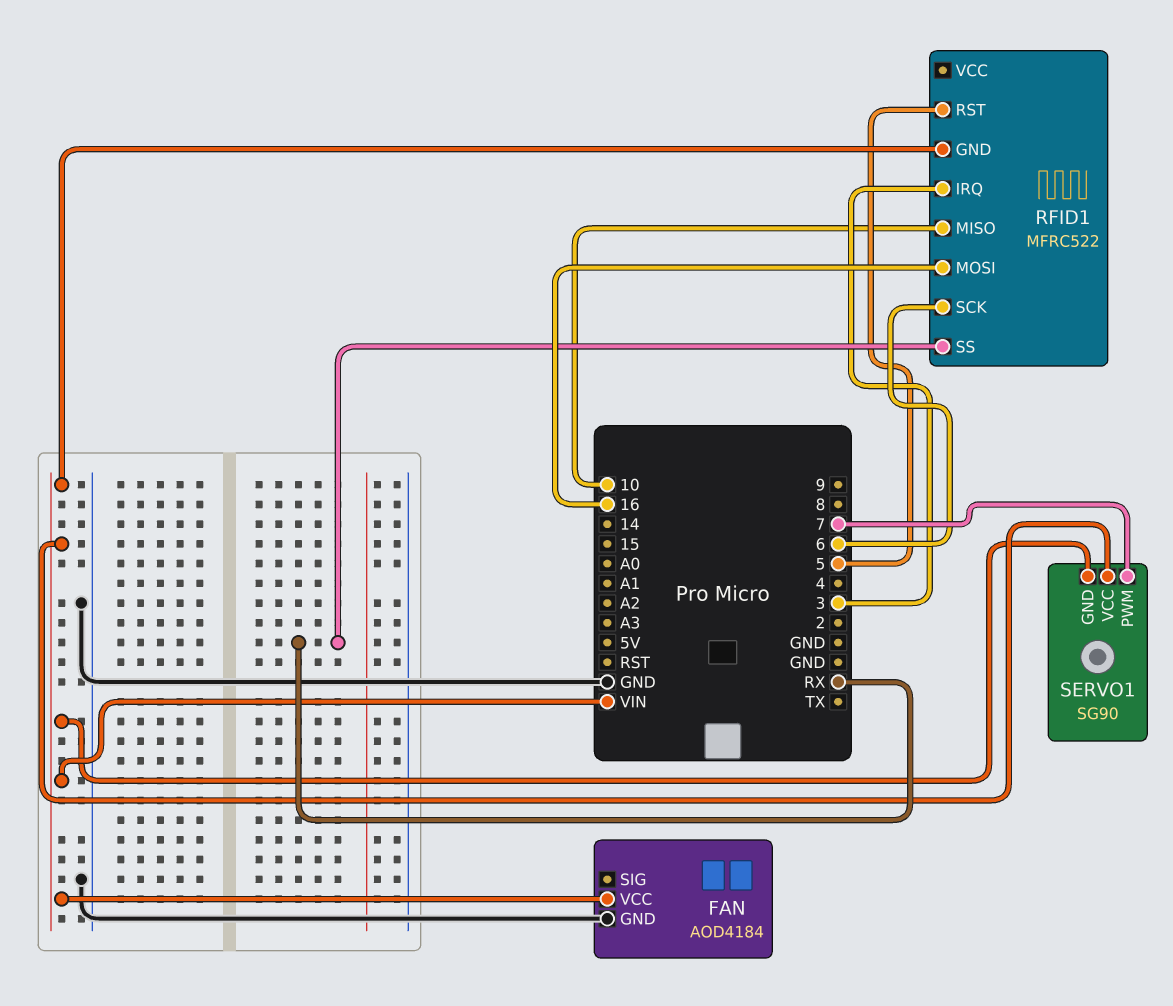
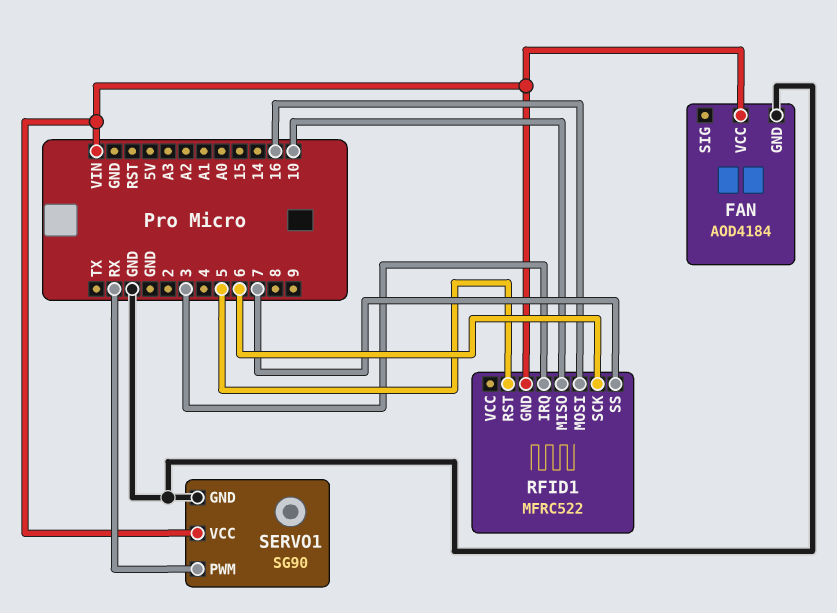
RFID1 pin SS: RX -> 7
SERVO1 pin GND: VIN -> GND
SERVO1 pin PWM: 7 -> RX

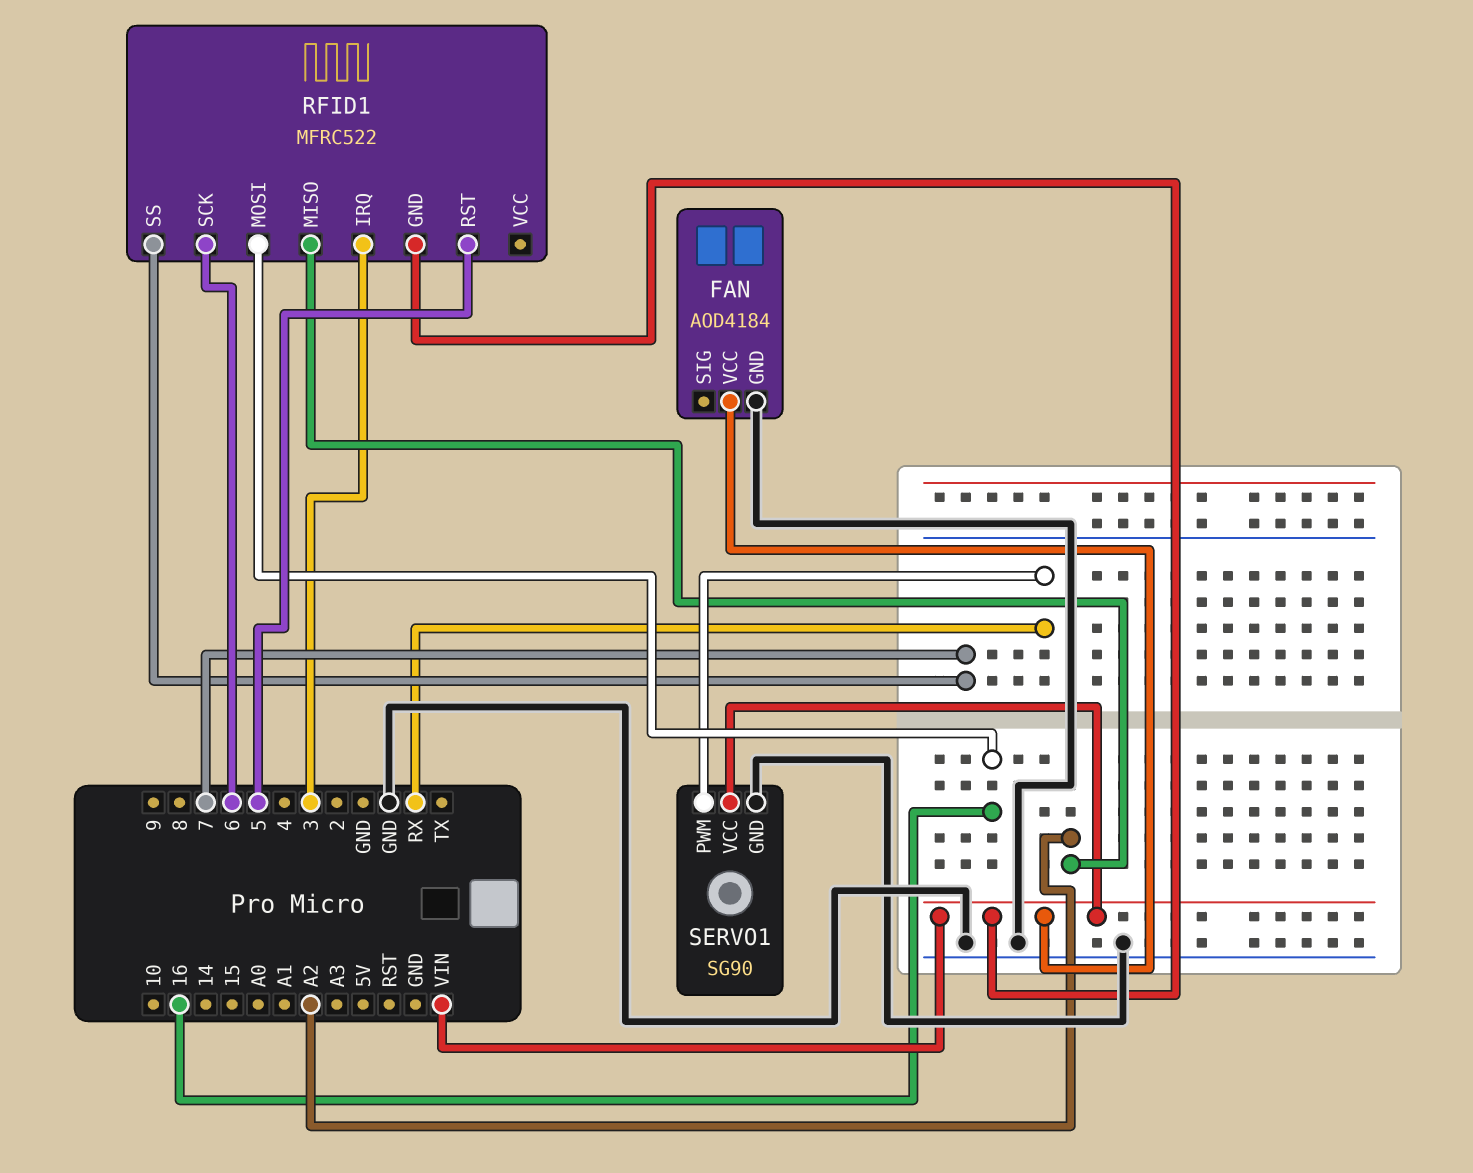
RFID1 pin MISO: 10 -> A2

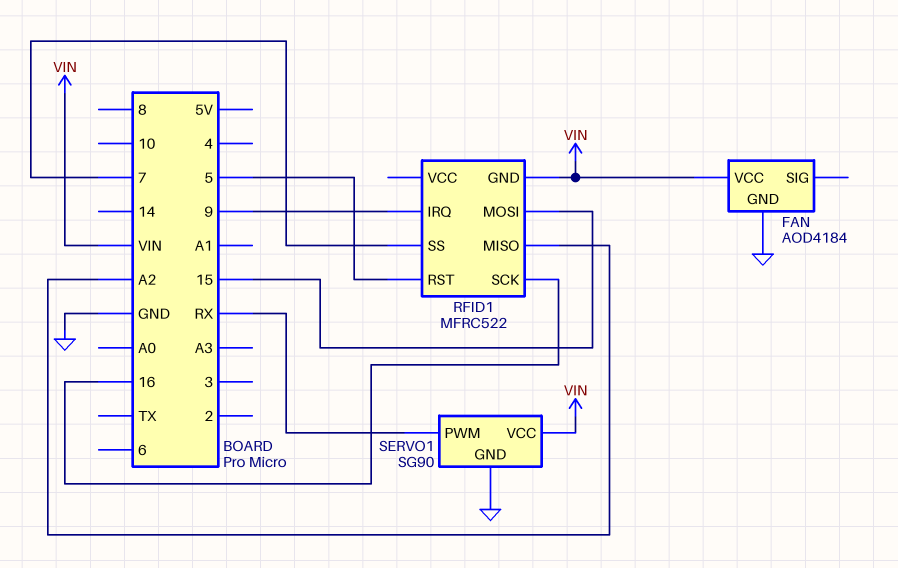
RFID1 pin IRQ: 3 -> 9
RFID1 pin MOSI: 16 -> 15
RFID1 pin SCK: 6 -> 16

